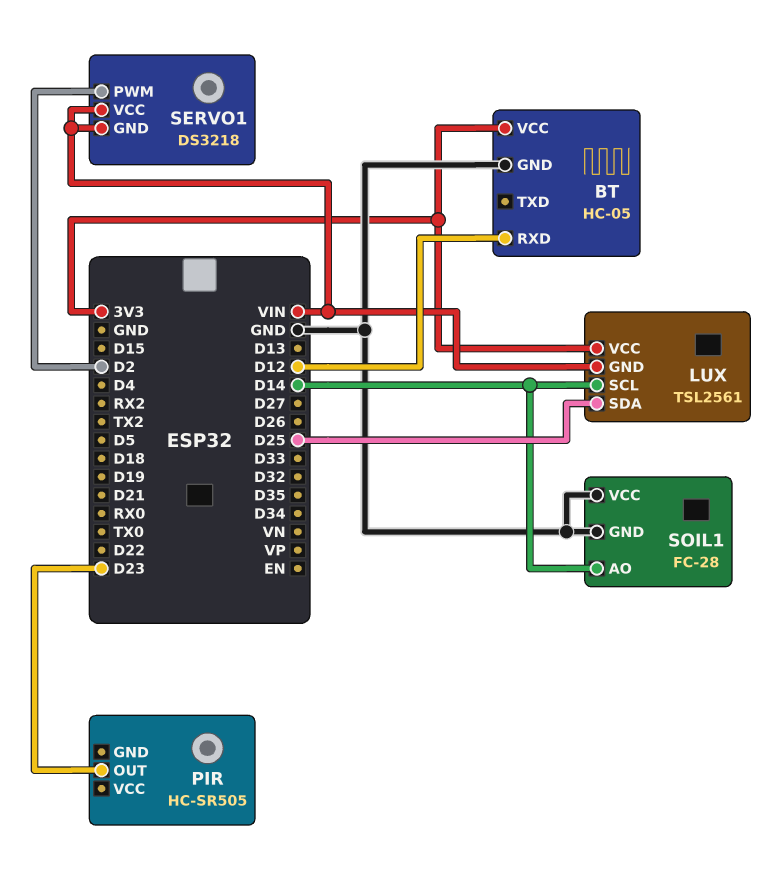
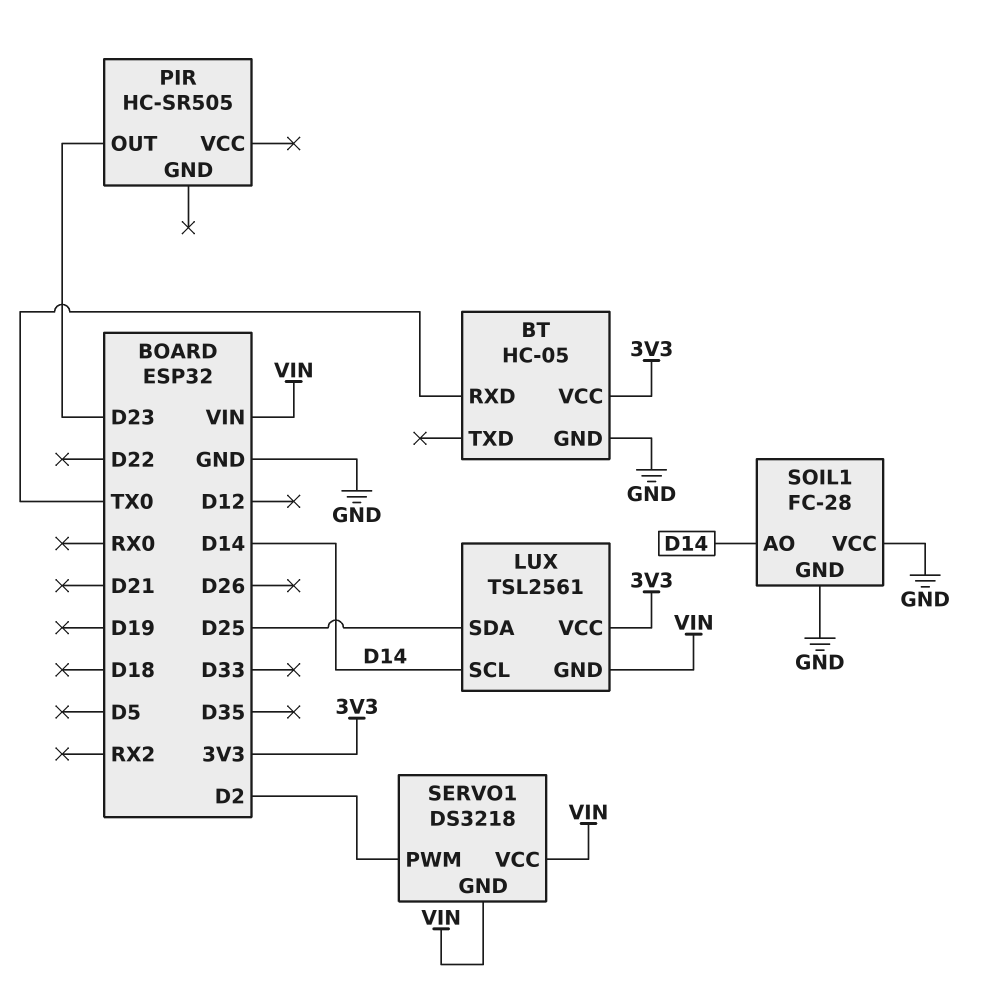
BT pin RXD: D12 -> TX0

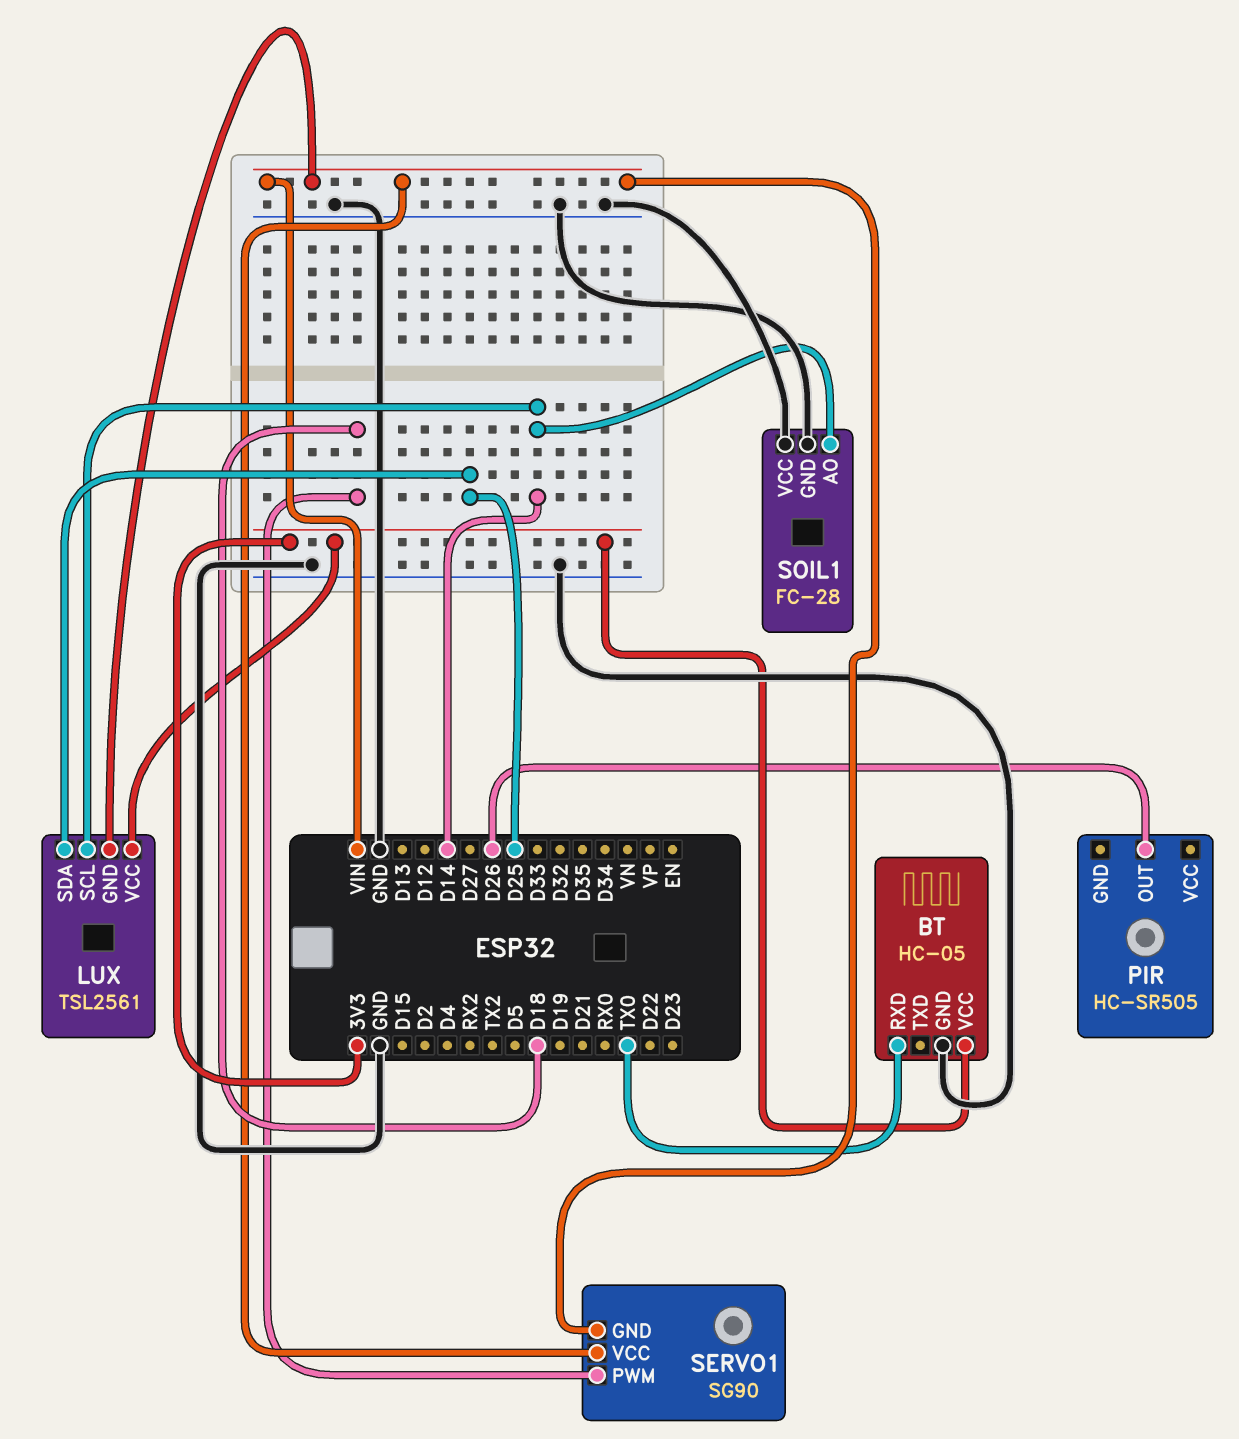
PIR pin OUT: D23 -> D26
SERVO1: DS3218 -> SG90
SERVO1 pin PWM: D2 -> D18

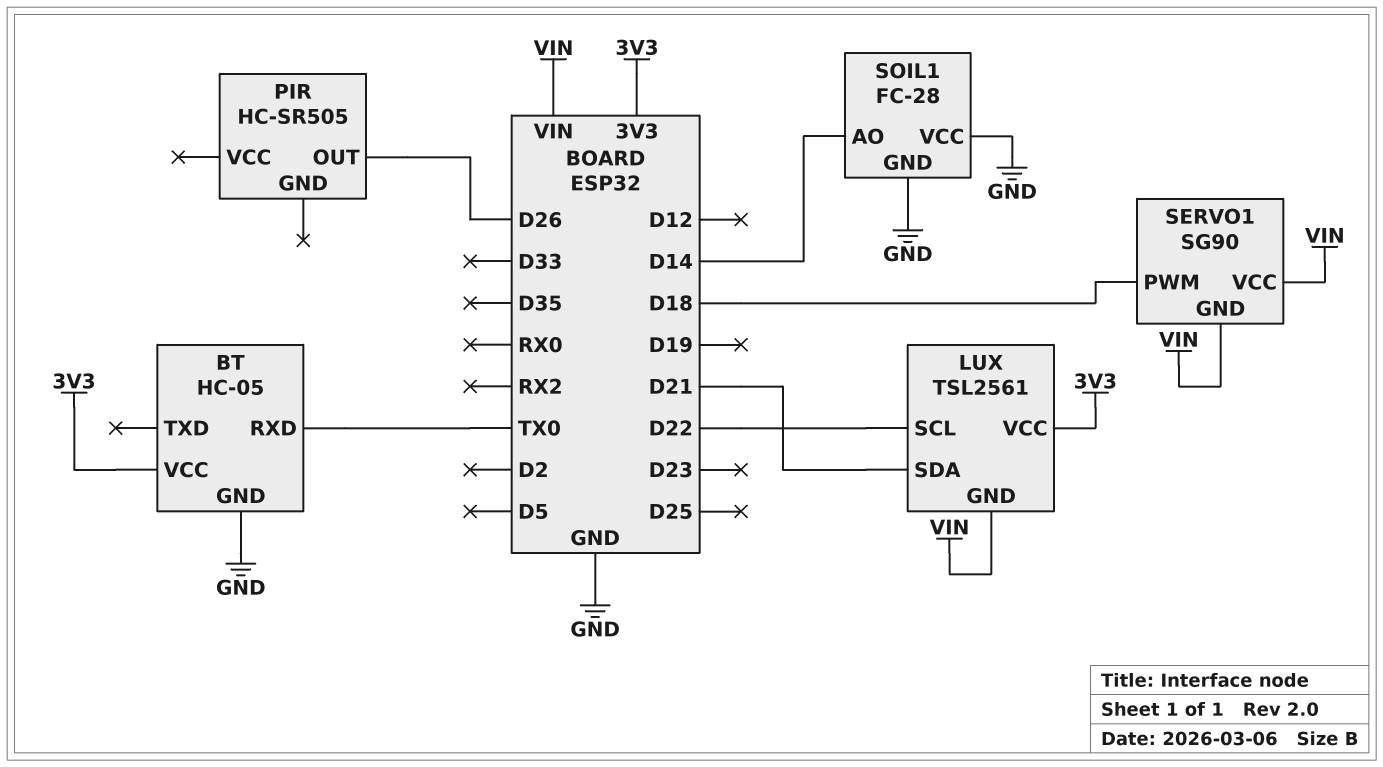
LUX pin SCL: D14 -> D22
LUX pin SDA: D25 -> D21

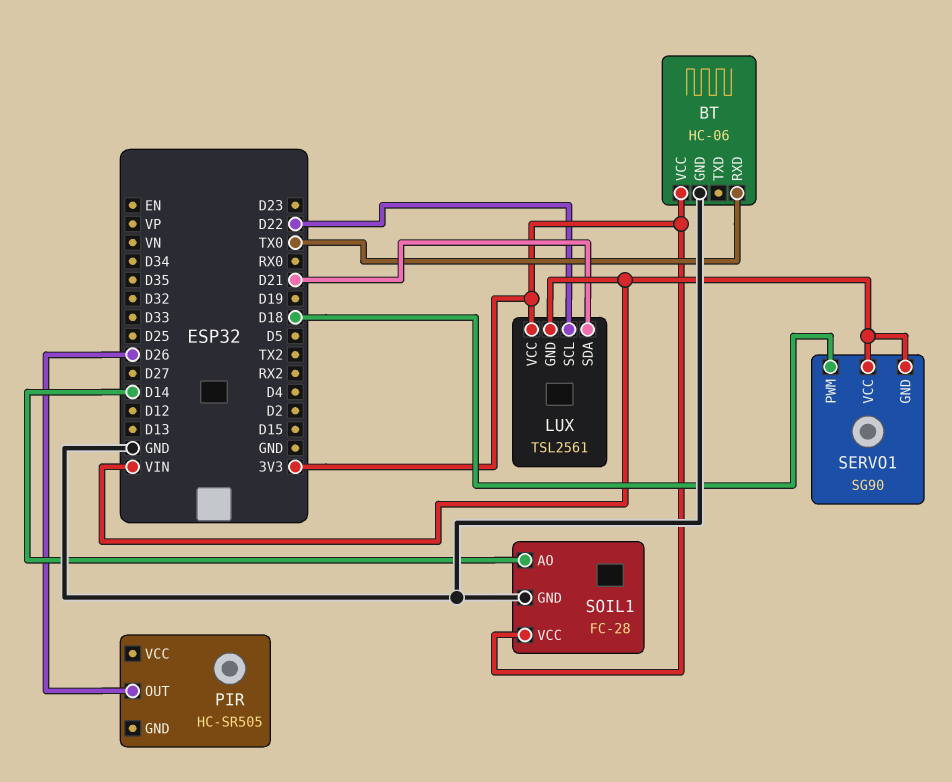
BT: HC-05 -> HC-06
SOIL1 pin VCC: GND -> 3V3

